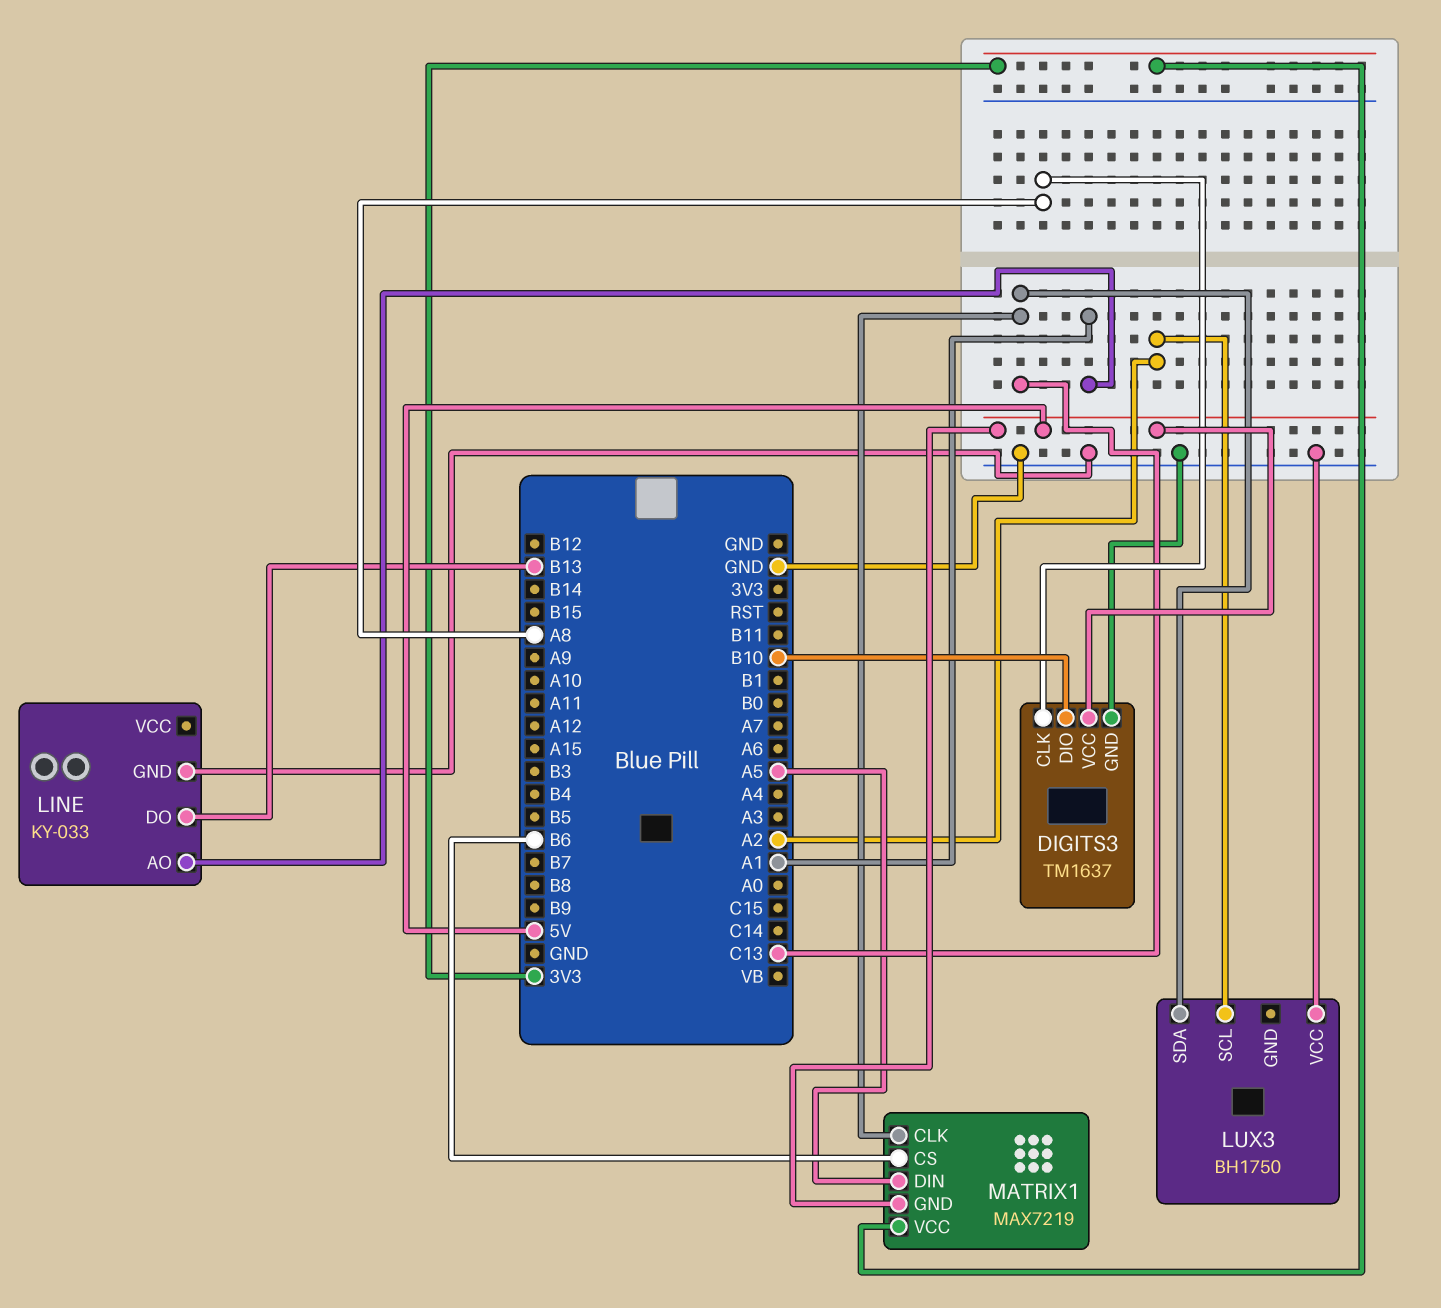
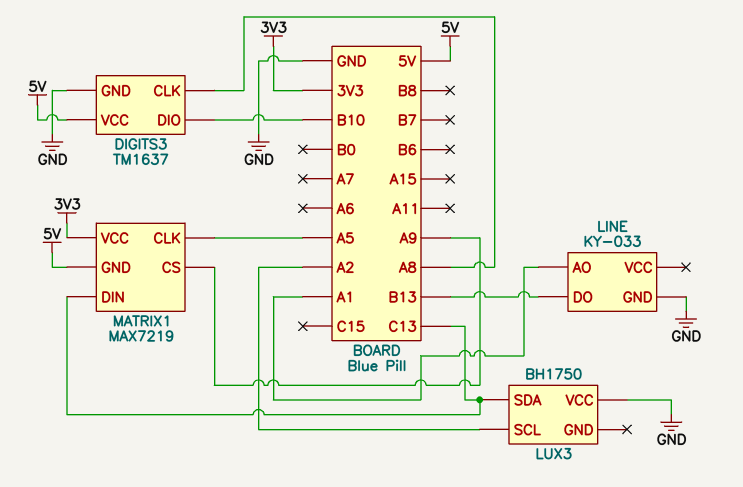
MATRIX1 pin CLK: C13 -> A5
MATRIX1 pin CS: B6 -> A9
MATRIX1 pin DIN: A5 -> C13

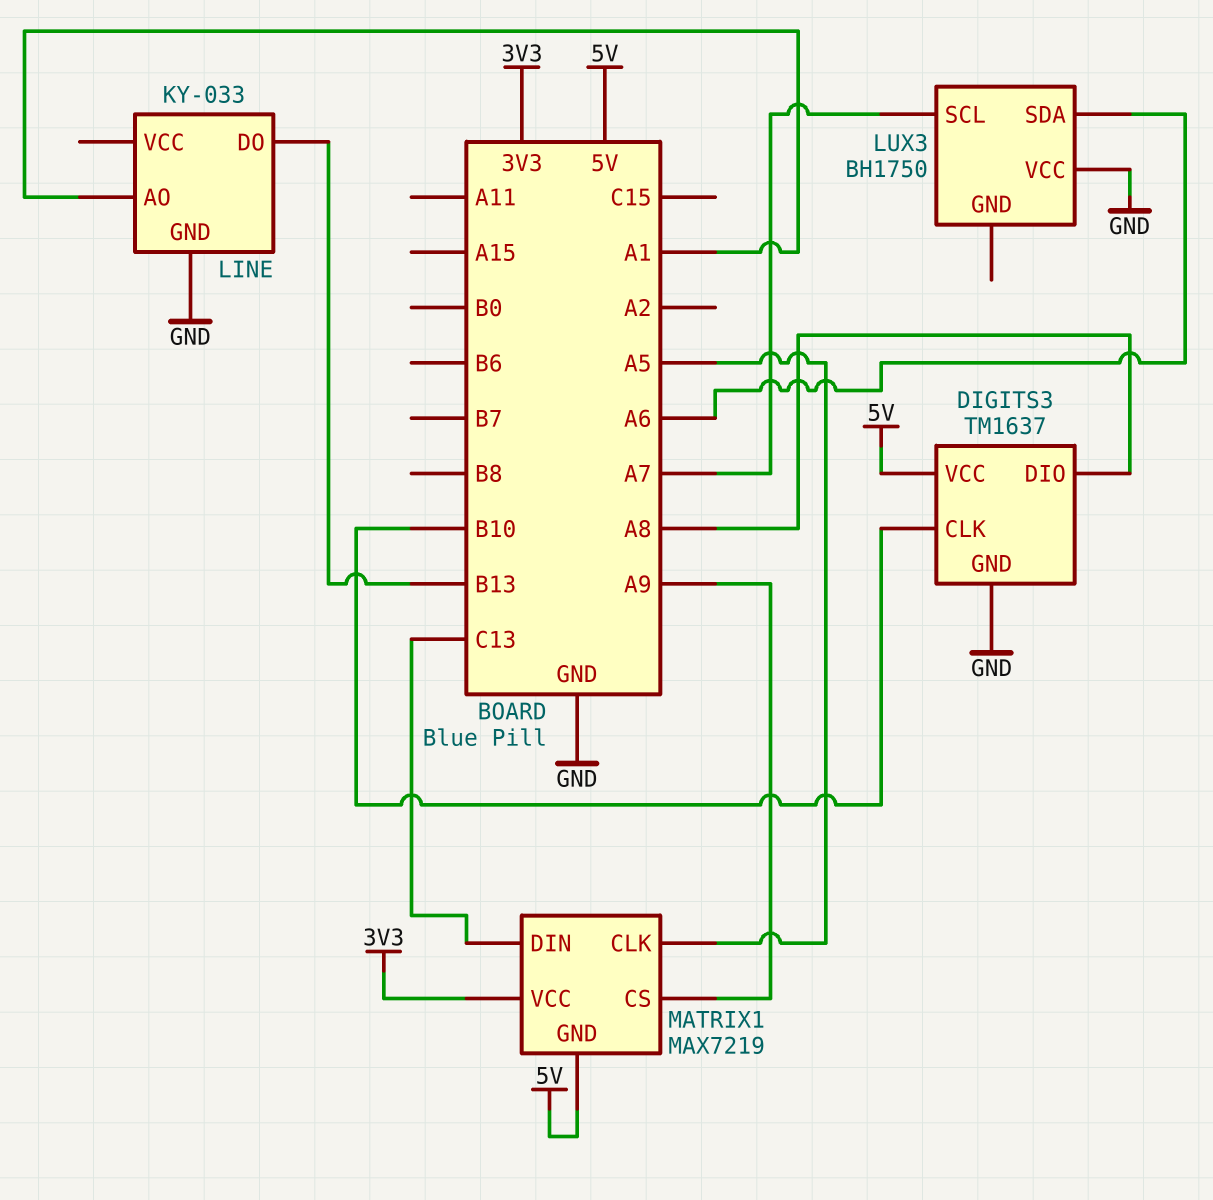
DIGITS3 pin CLK: A8 -> B10
DIGITS3 pin DIO: B10 -> A8
LUX3 pin SCL: A2 -> A7
LUX3 pin SDA: C13 -> A6

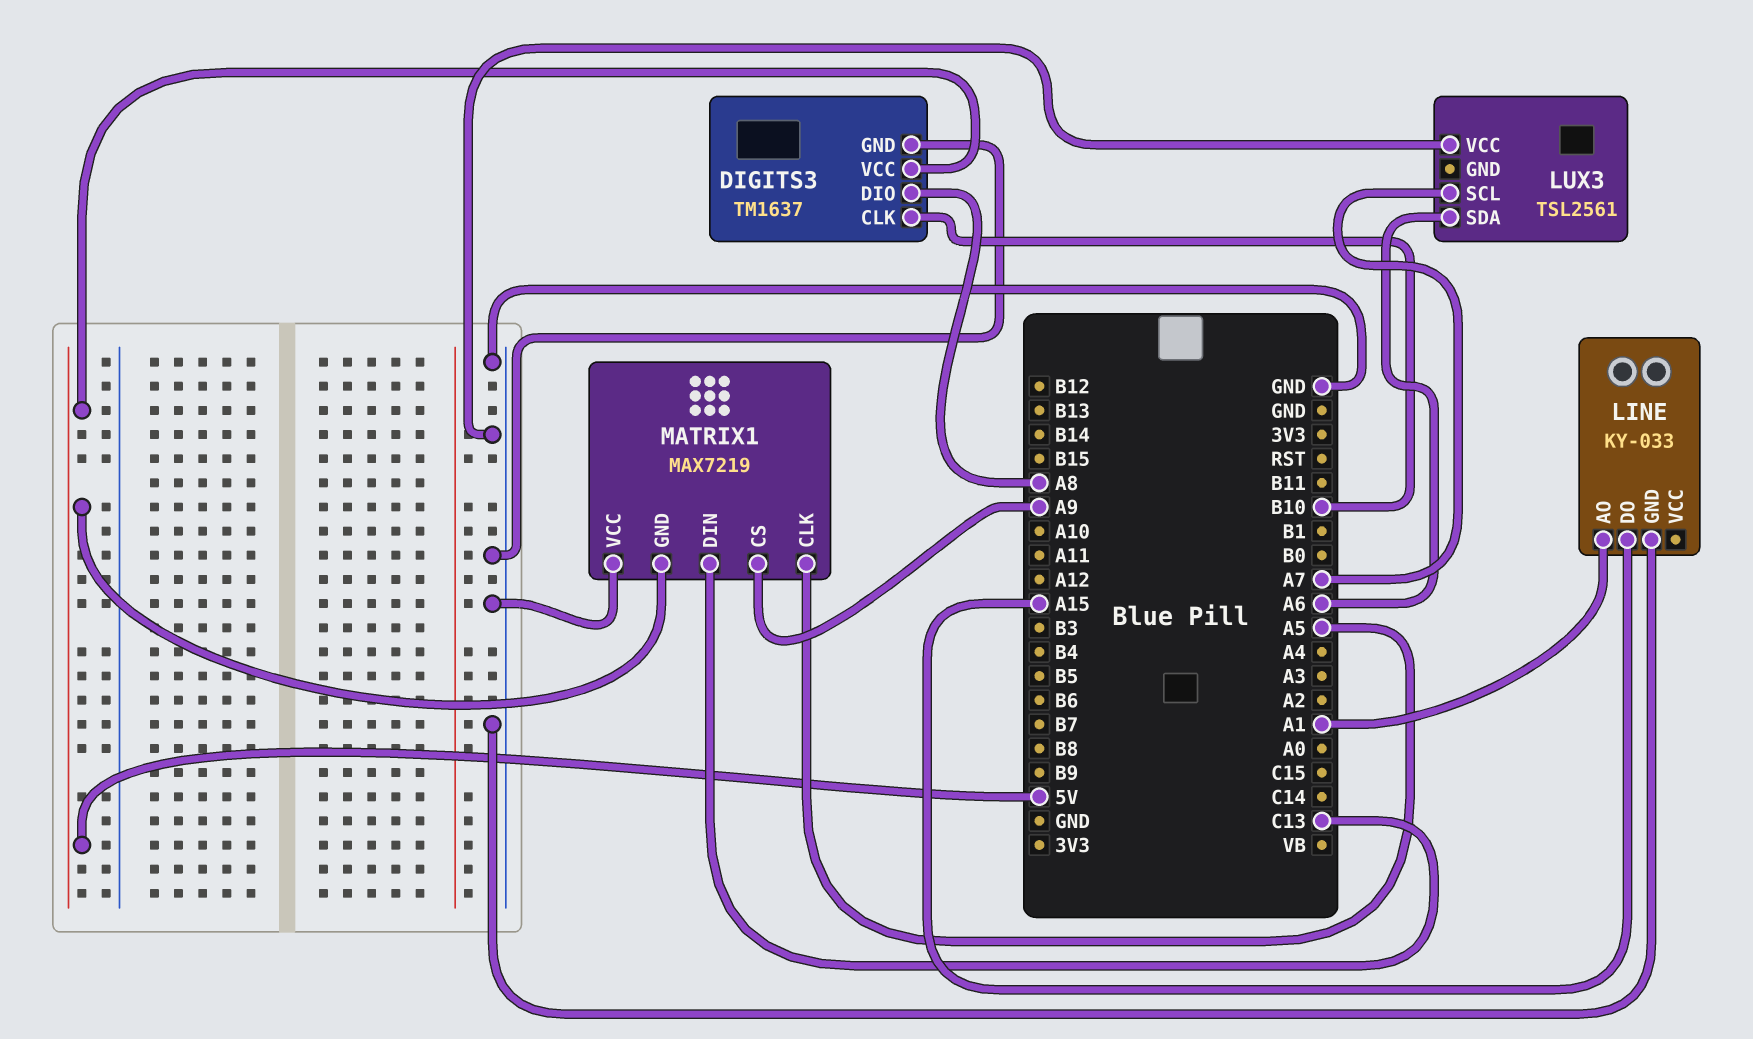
LINE pin DO: B13 -> A15
LUX3: BH1750 -> TSL2561
MATRIX1 pin VCC: 3V3 -> GND

